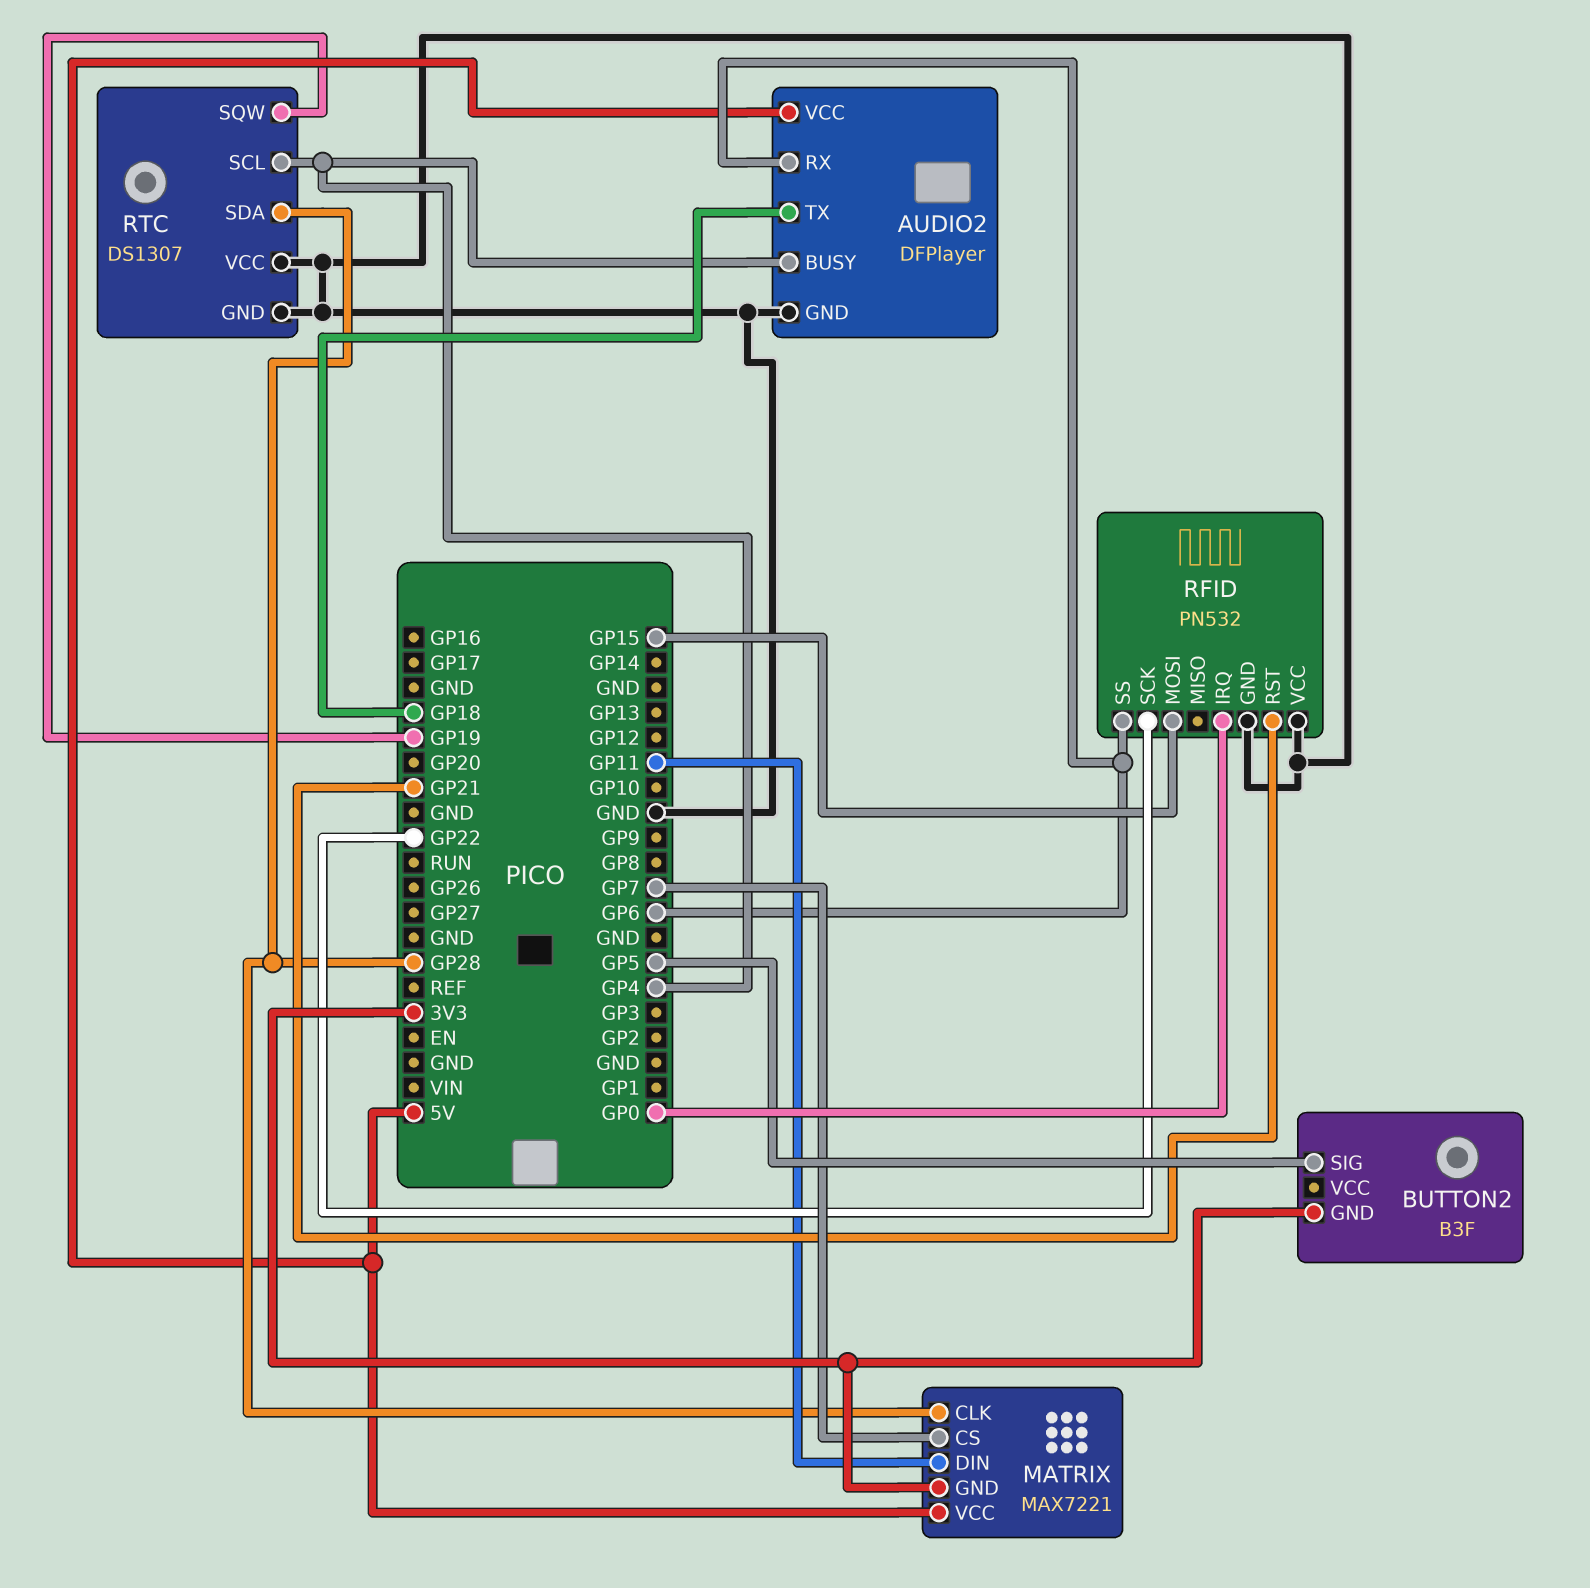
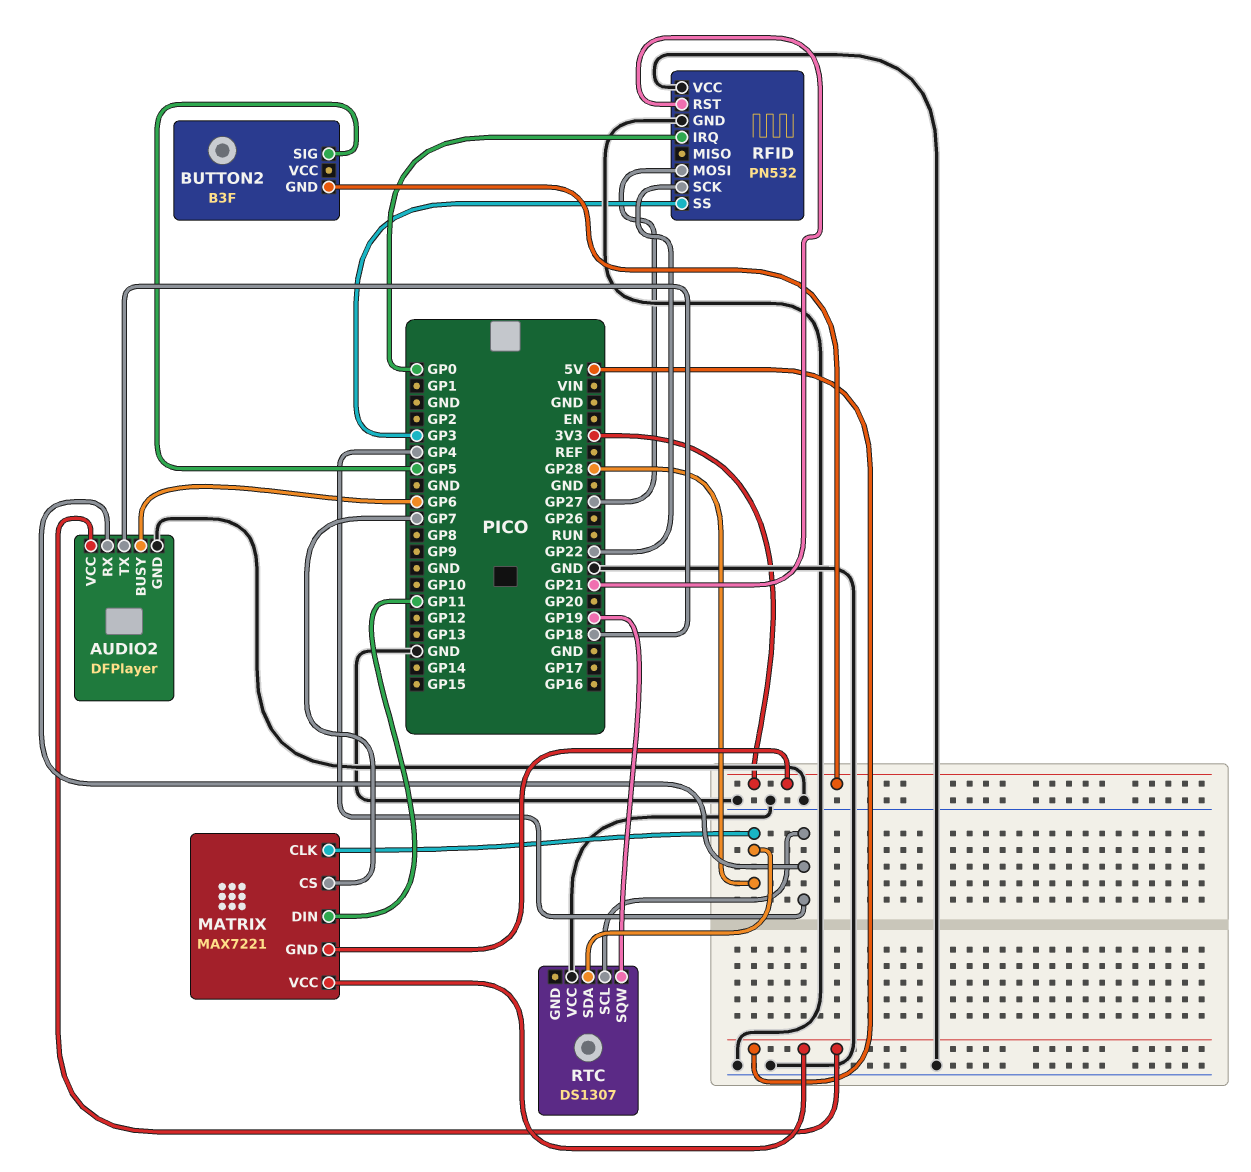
AUDIO2 pin BUSY: GP4 -> GP6
AUDIO2 pin RX: GP6 -> GP4
RFID pin MOSI: GP15 -> GP27
RFID pin SS: GP6 -> GP3
RTC pin GND: GND -> none

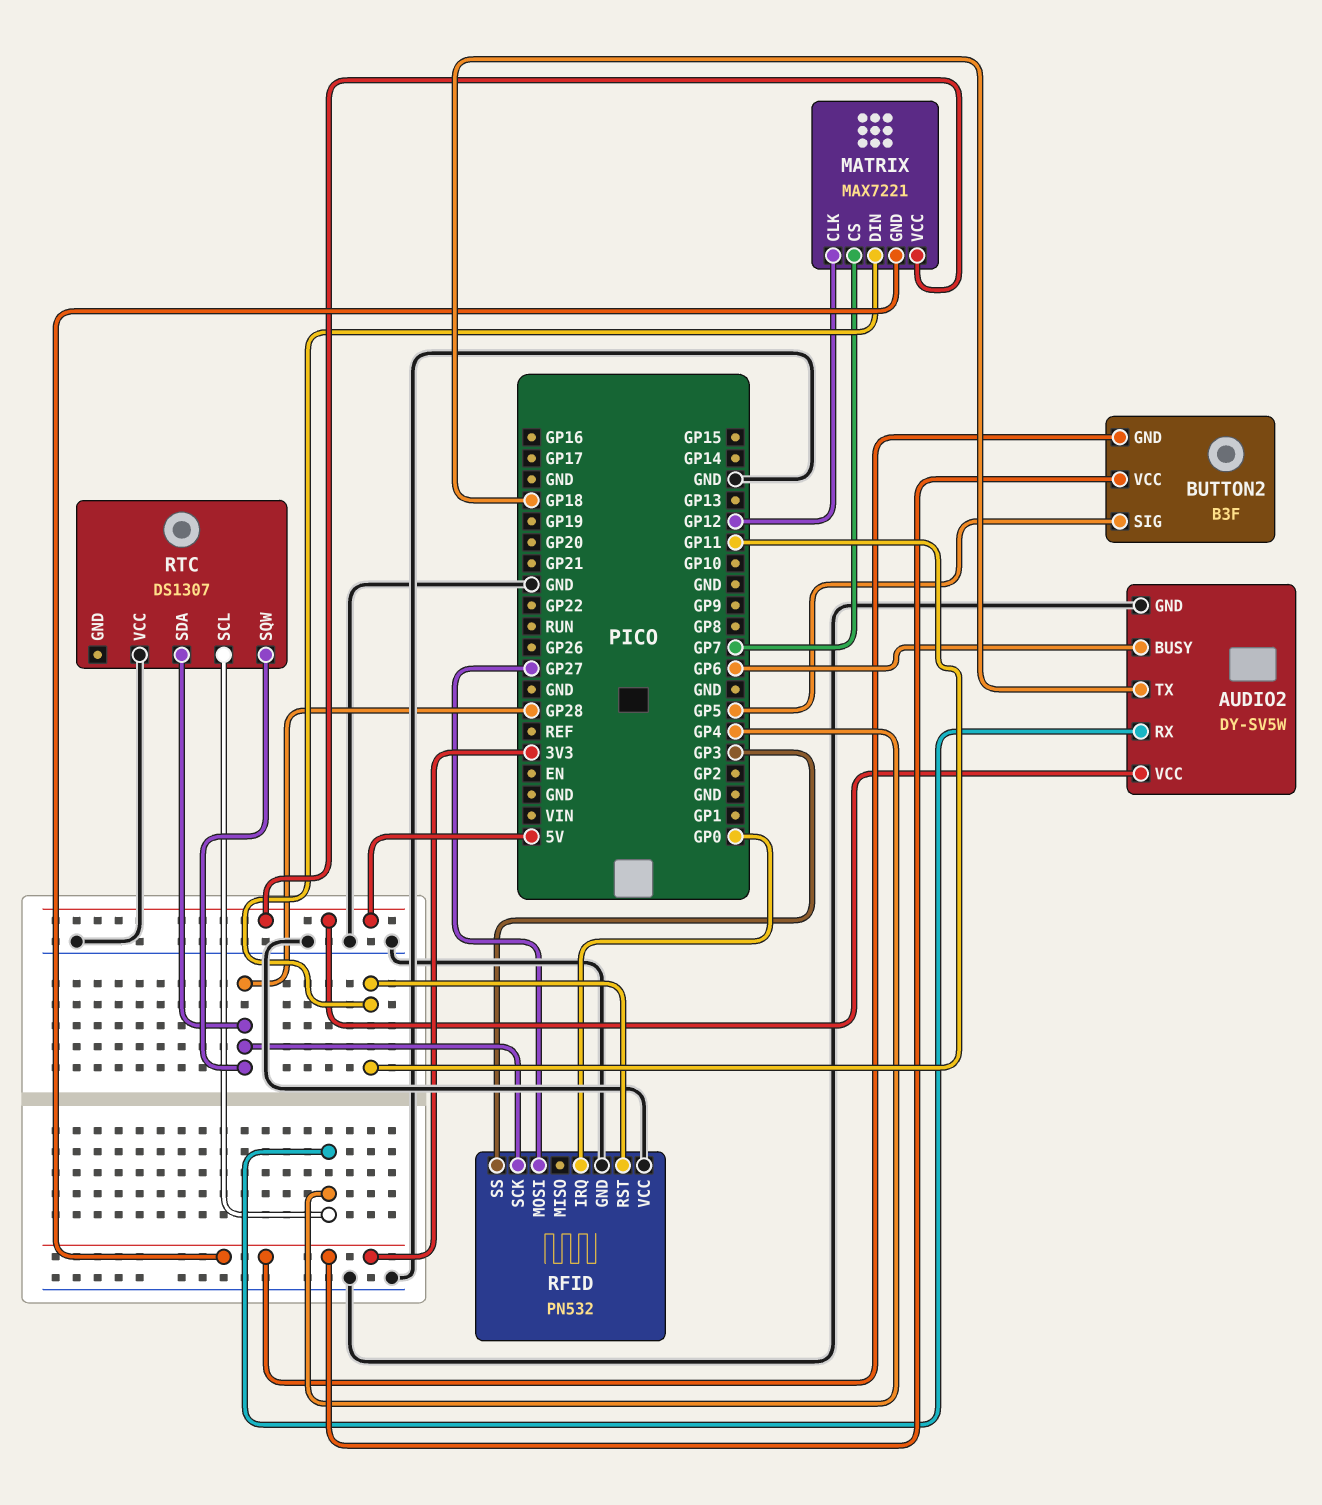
AUDIO2: DFPlayer -> DY-SV5W
BUTTON2 pin VCC: none -> 3V3
MATRIX pin CLK: GP28 -> GP12
RFID pin RST: GP21 -> GP11
RFID pin SCK: GP22 -> GP28
RTC pin SQW: GP19 -> GP28

